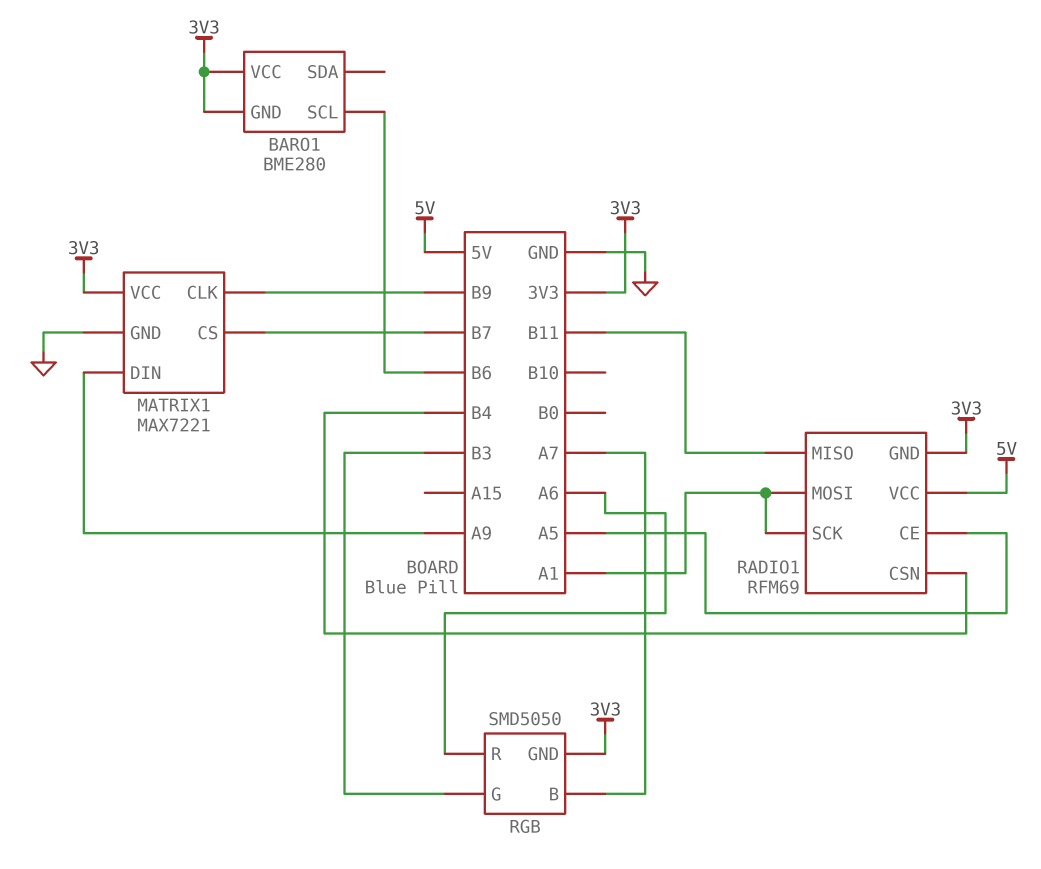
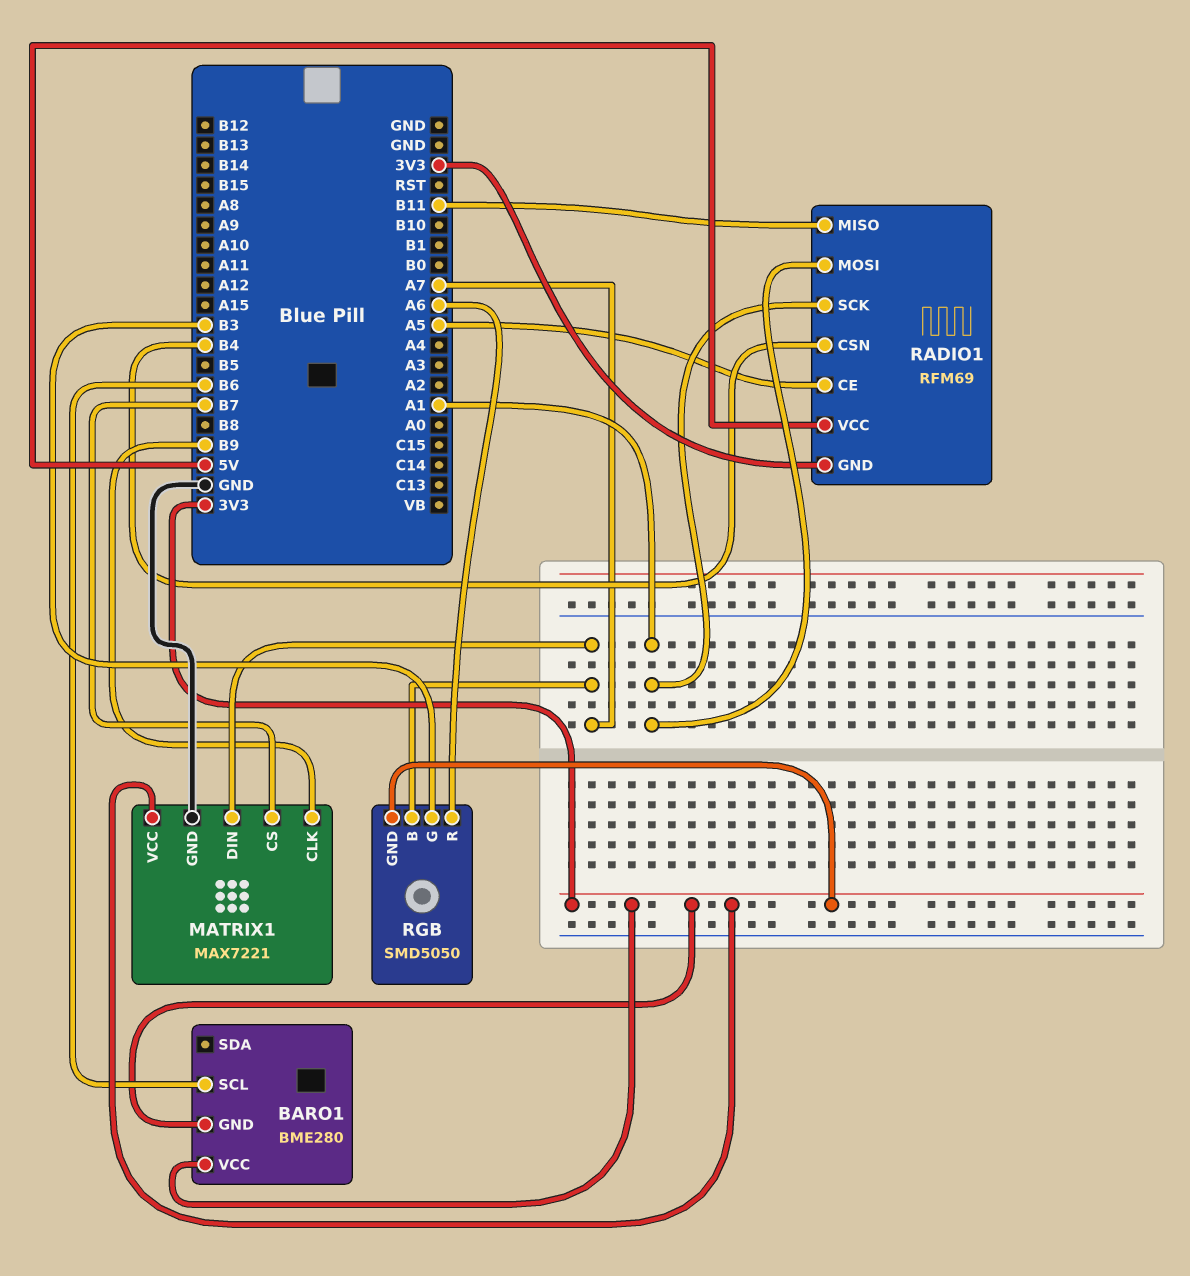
MATRIX1 pin DIN: A9 -> A7

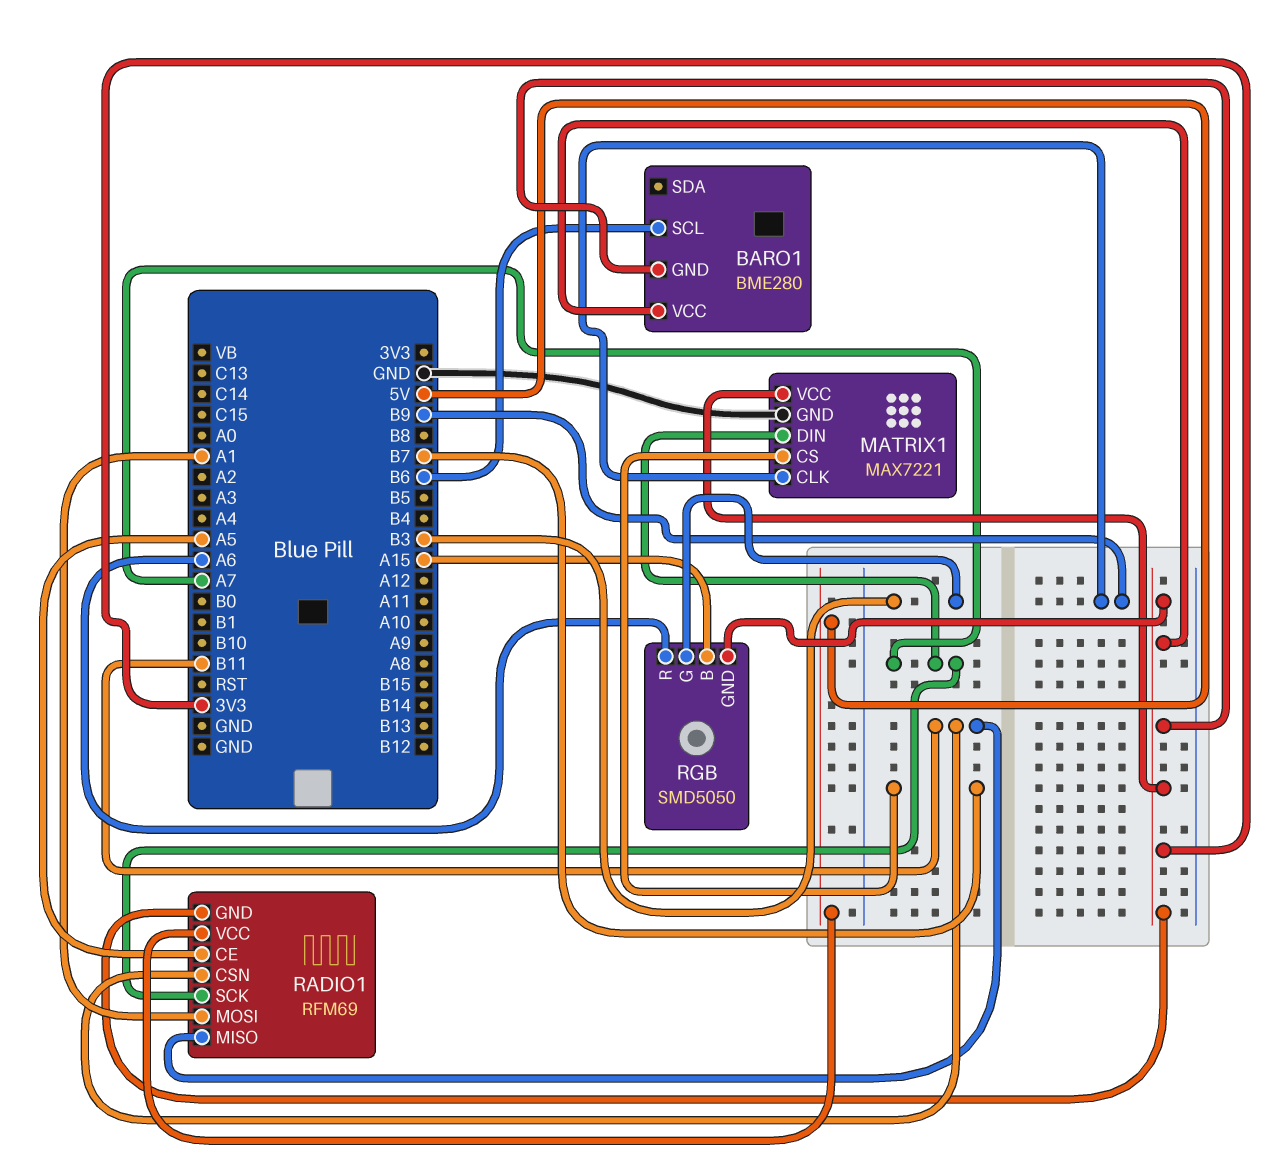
RADIO1 pin CSN: B4 -> B11
RADIO1 pin SCK: A1 -> A7
RGB pin B: A7 -> A15

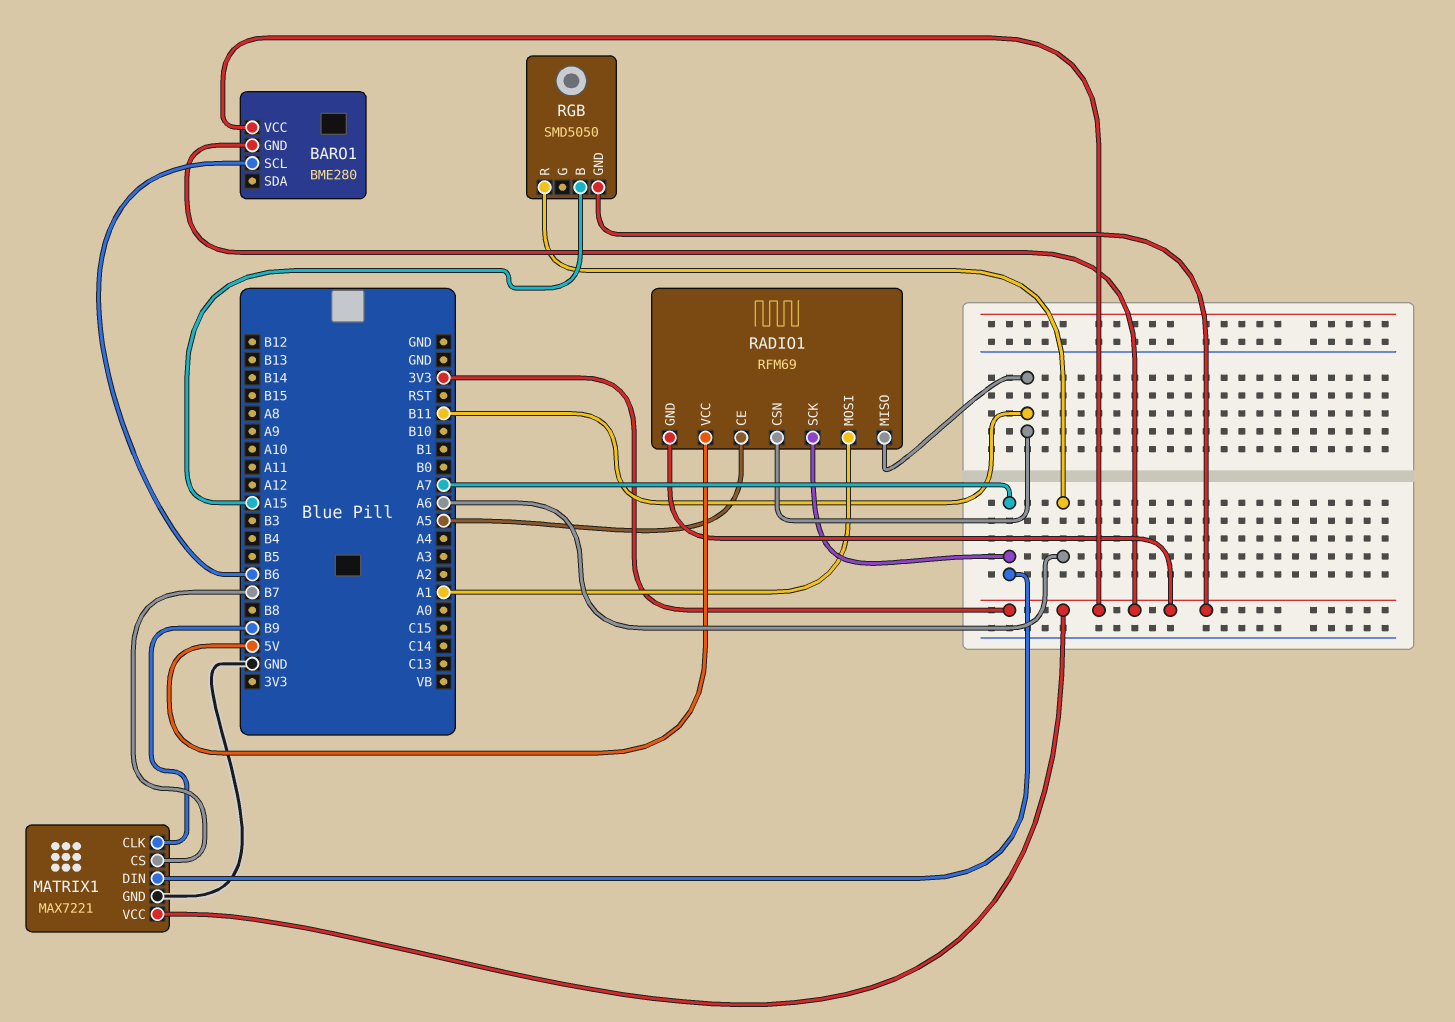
RGB pin G: B3 -> none

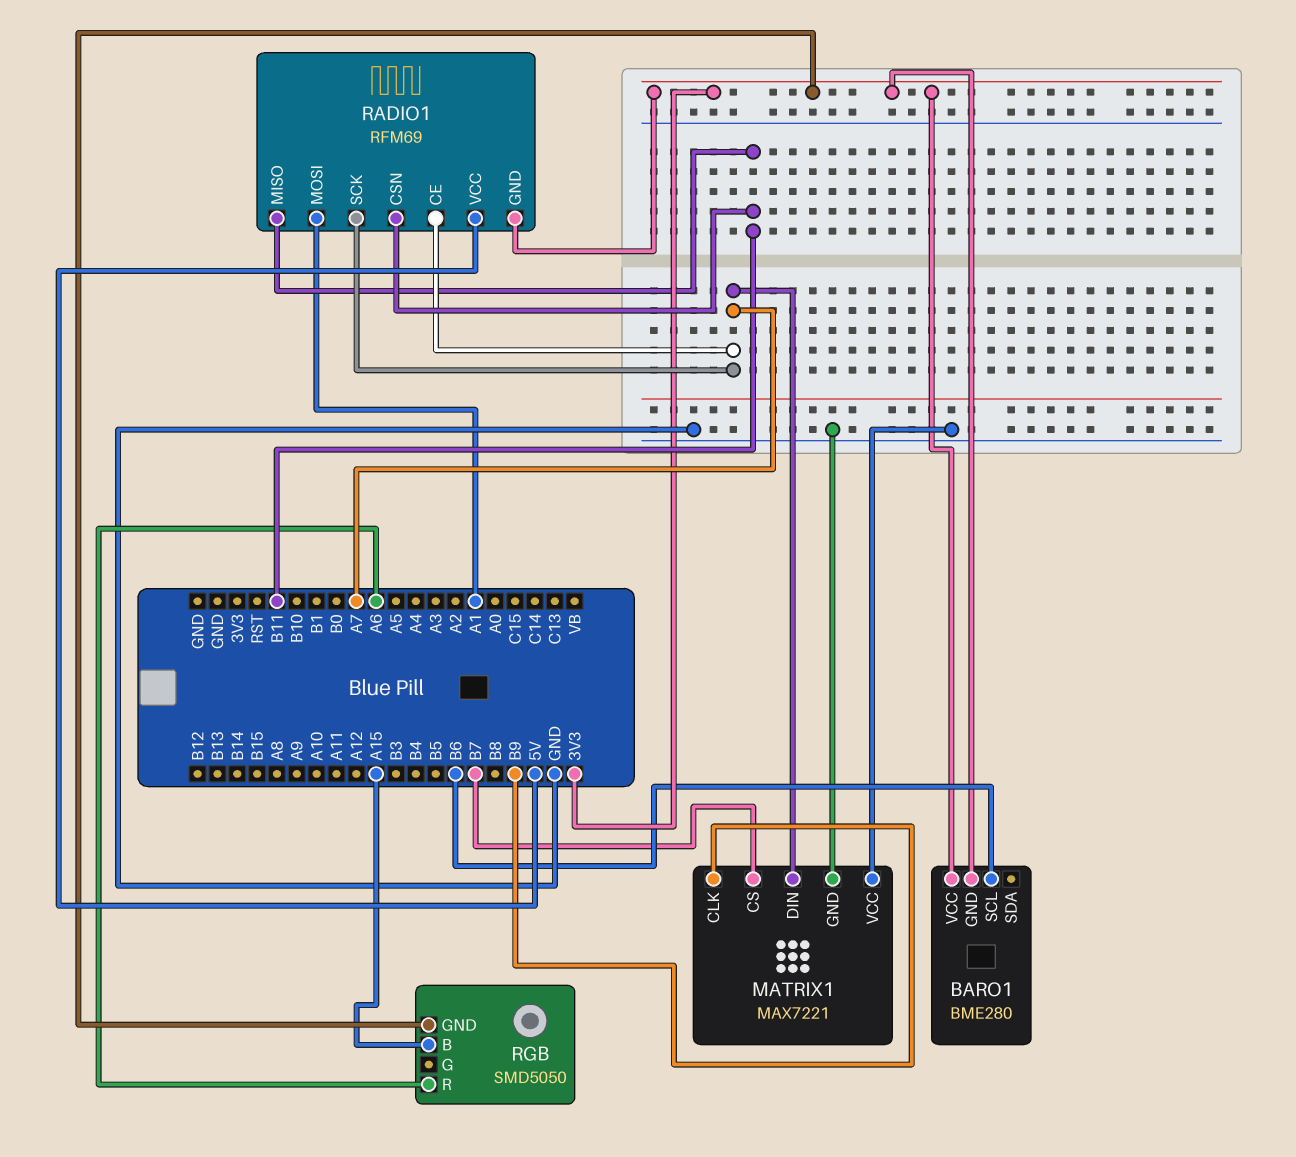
MATRIX1 pin VCC: 3V3 -> GND
RADIO1 pin CE: A5 -> A7

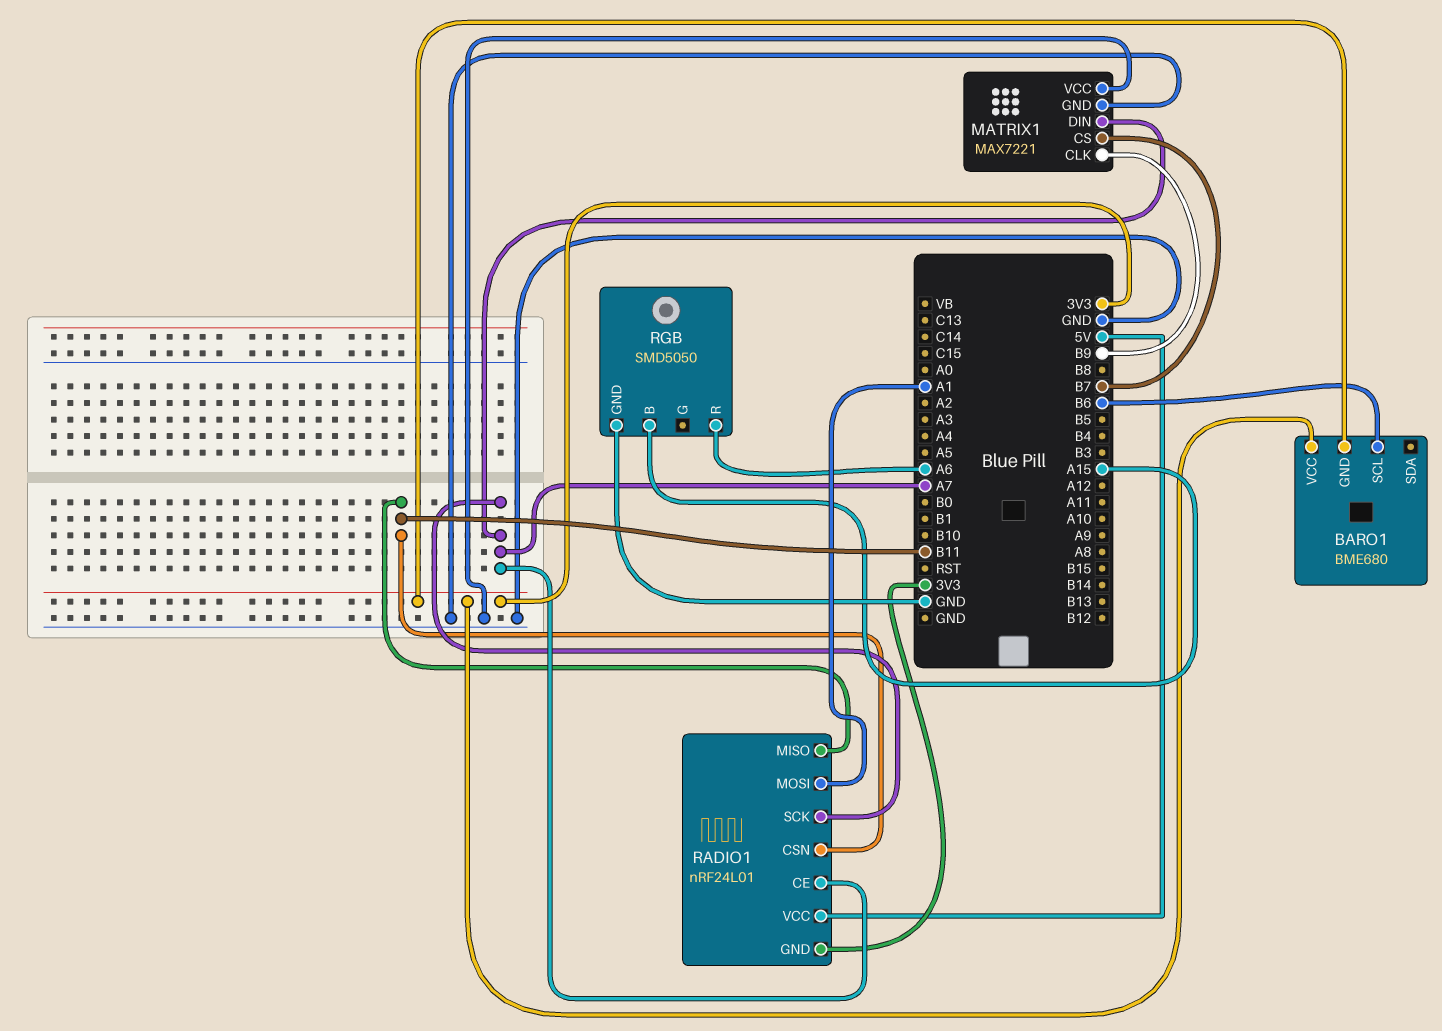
BARO1: BME280 -> BME680
RADIO1: RFM69 -> nRF24L01
RGB pin GND: 3V3 -> GND

